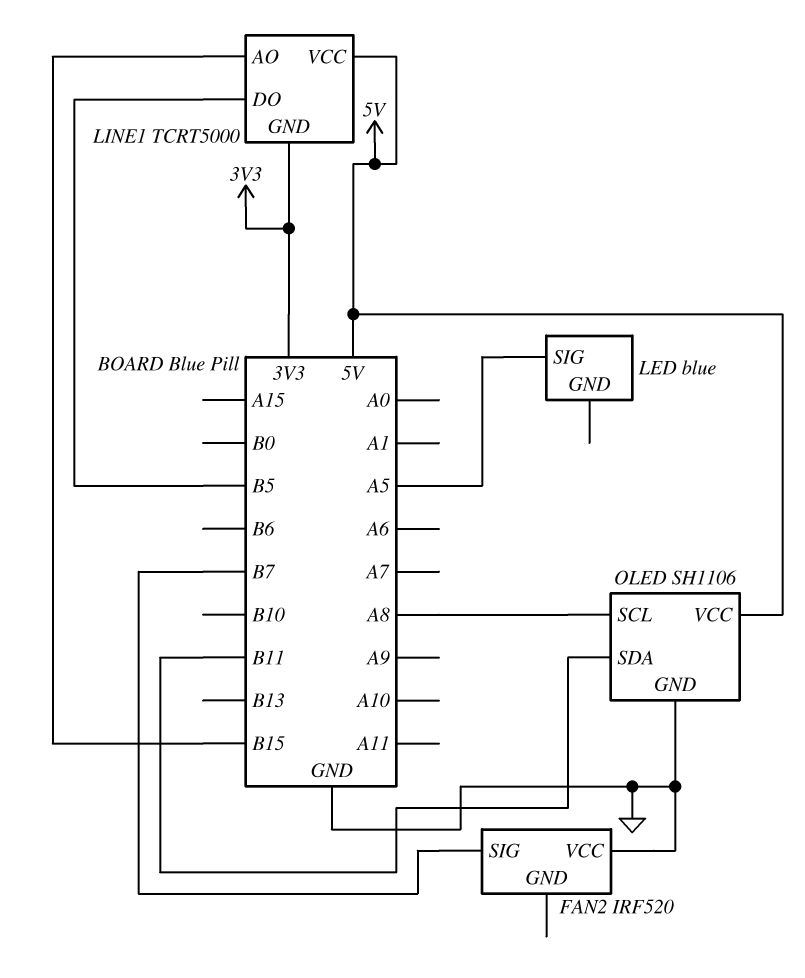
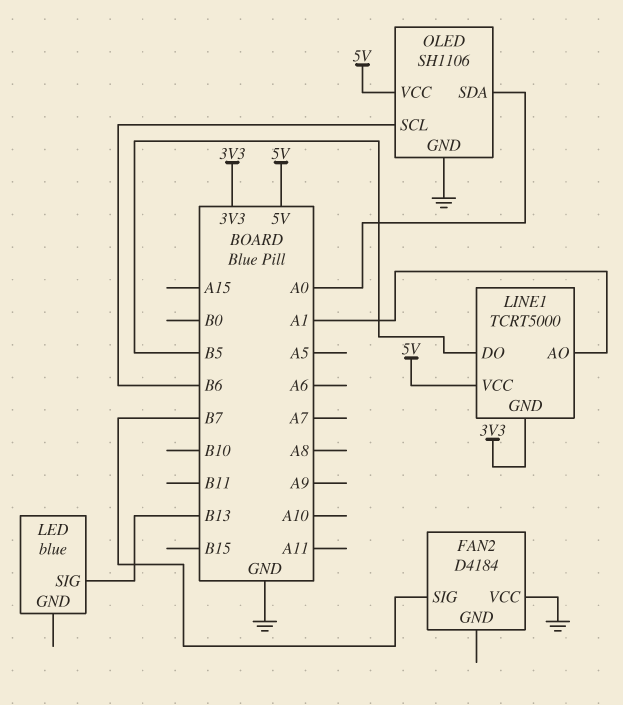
FAN2: IRF520 -> D4184
LED pin SIG: A5 -> B13
LINE1 pin AO: B15 -> A1
OLED pin SCL: A8 -> B6
OLED pin SDA: B11 -> A0

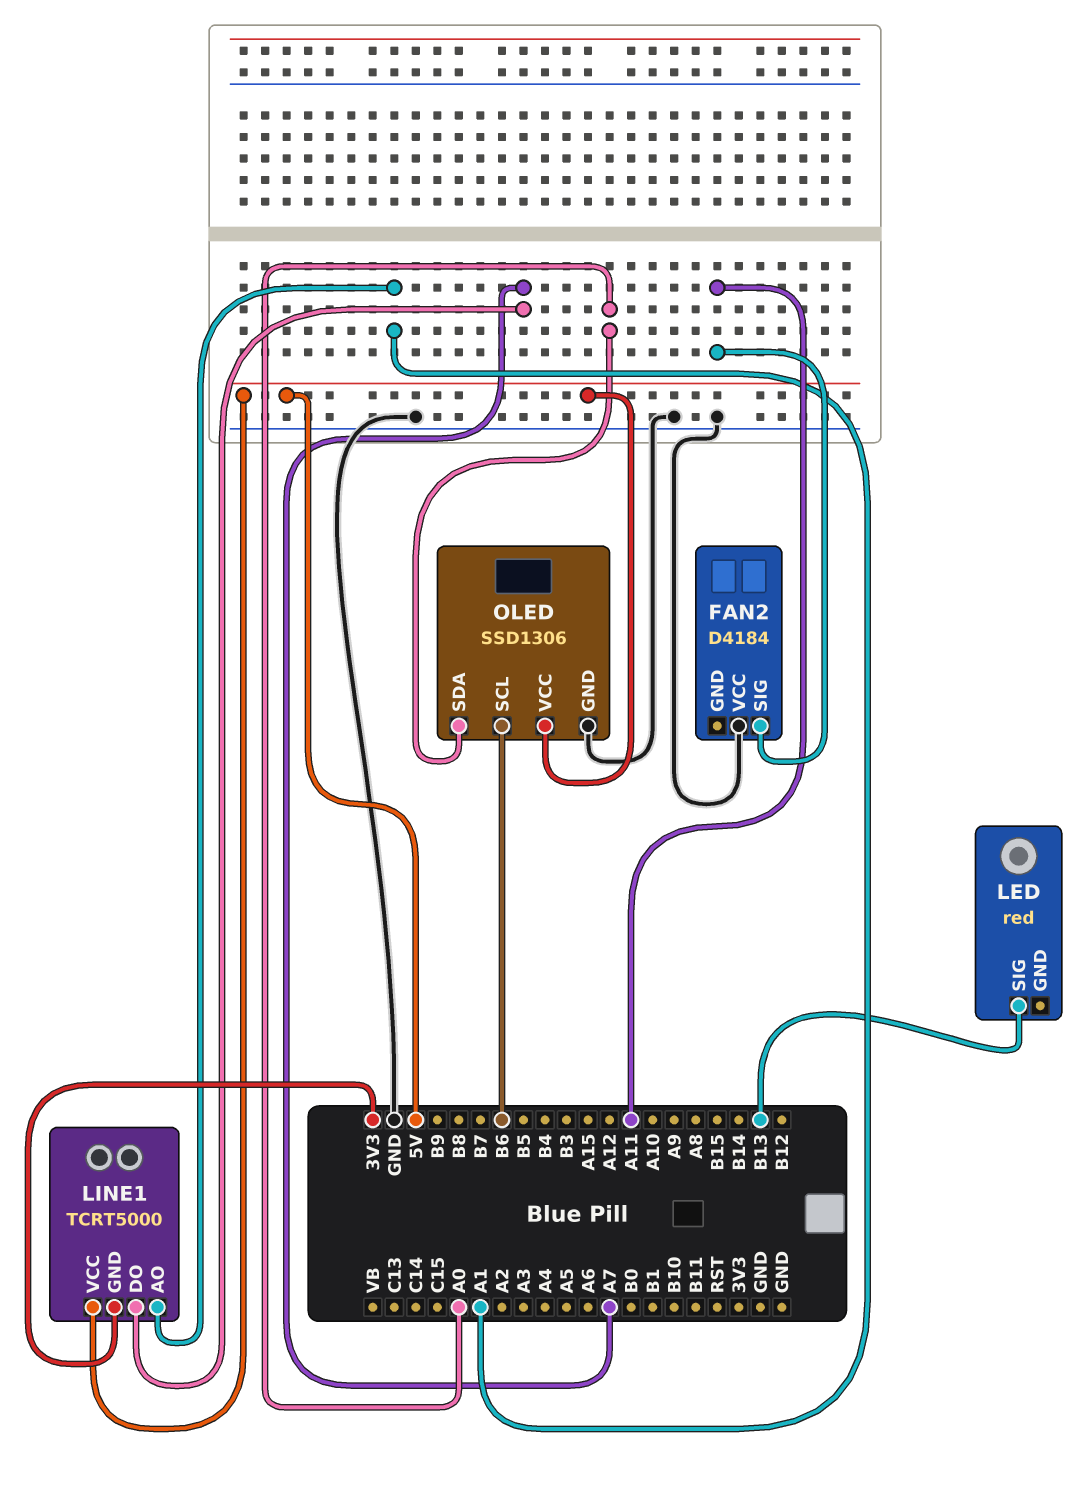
FAN2 pin SIG: B7 -> A11
LED: blue -> red
LINE1 pin DO: B5 -> A7
OLED: SH1106 -> SSD1306

